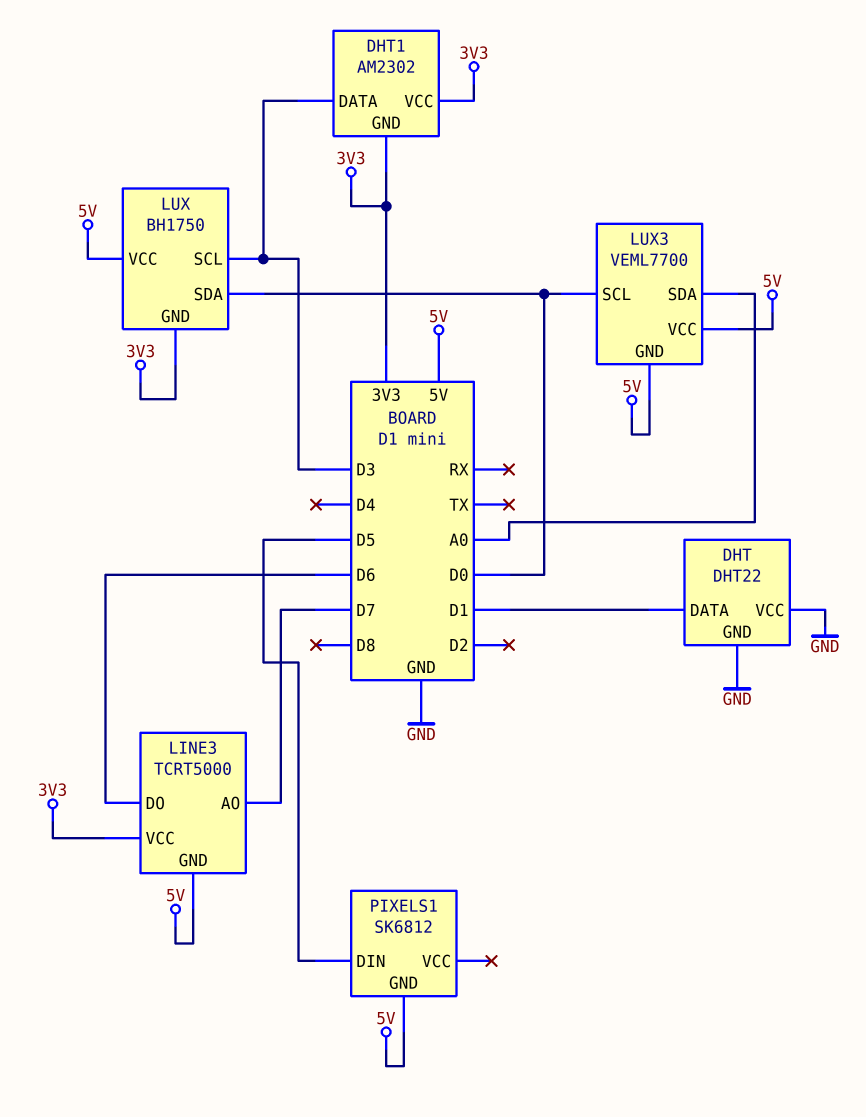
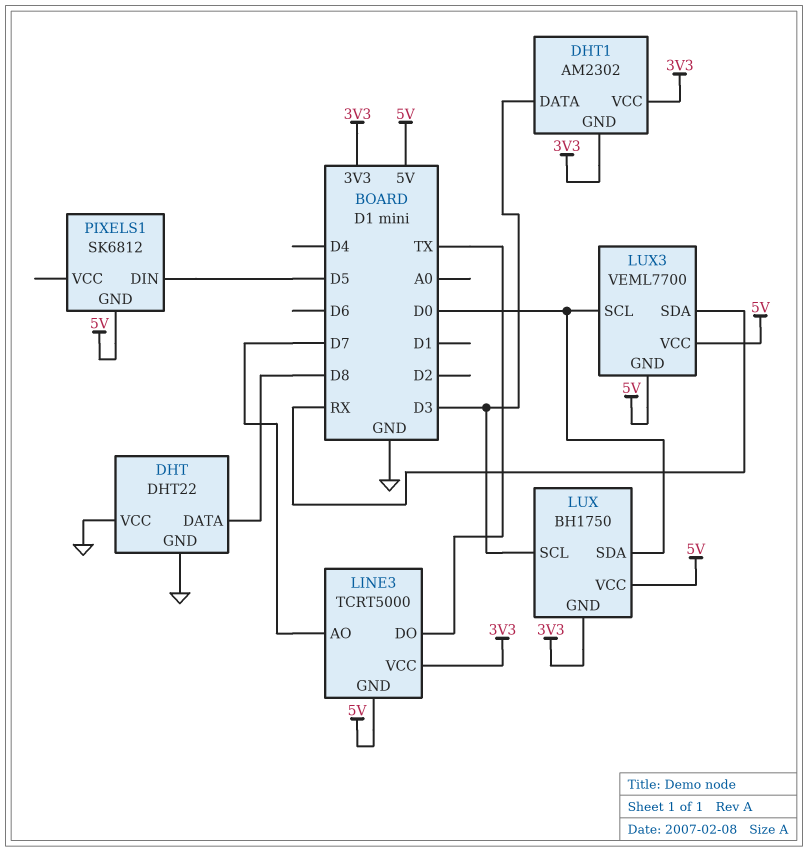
DHT pin DATA: D1 -> D8
LINE3 pin DO: D6 -> TX
LUX3 pin SDA: A0 -> RX

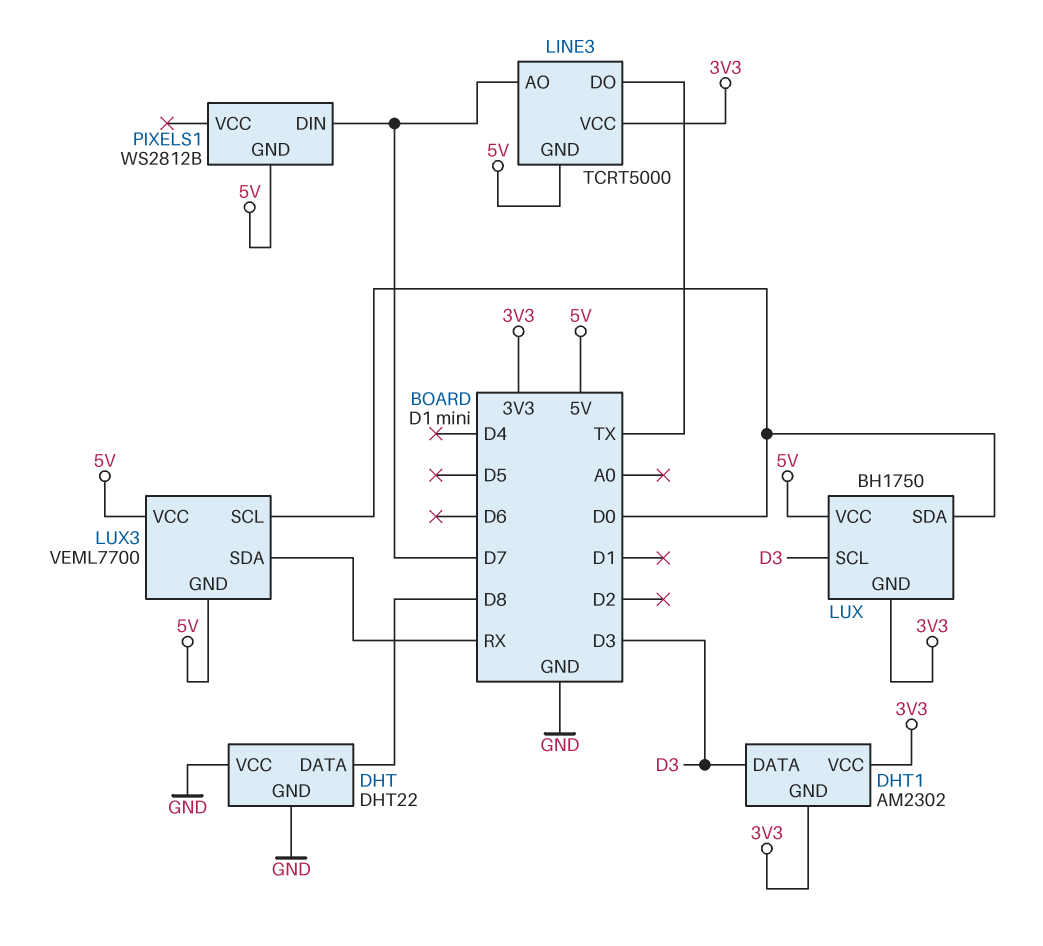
PIXELS1: SK6812 -> WS2812B
PIXELS1 pin DIN: D5 -> D7

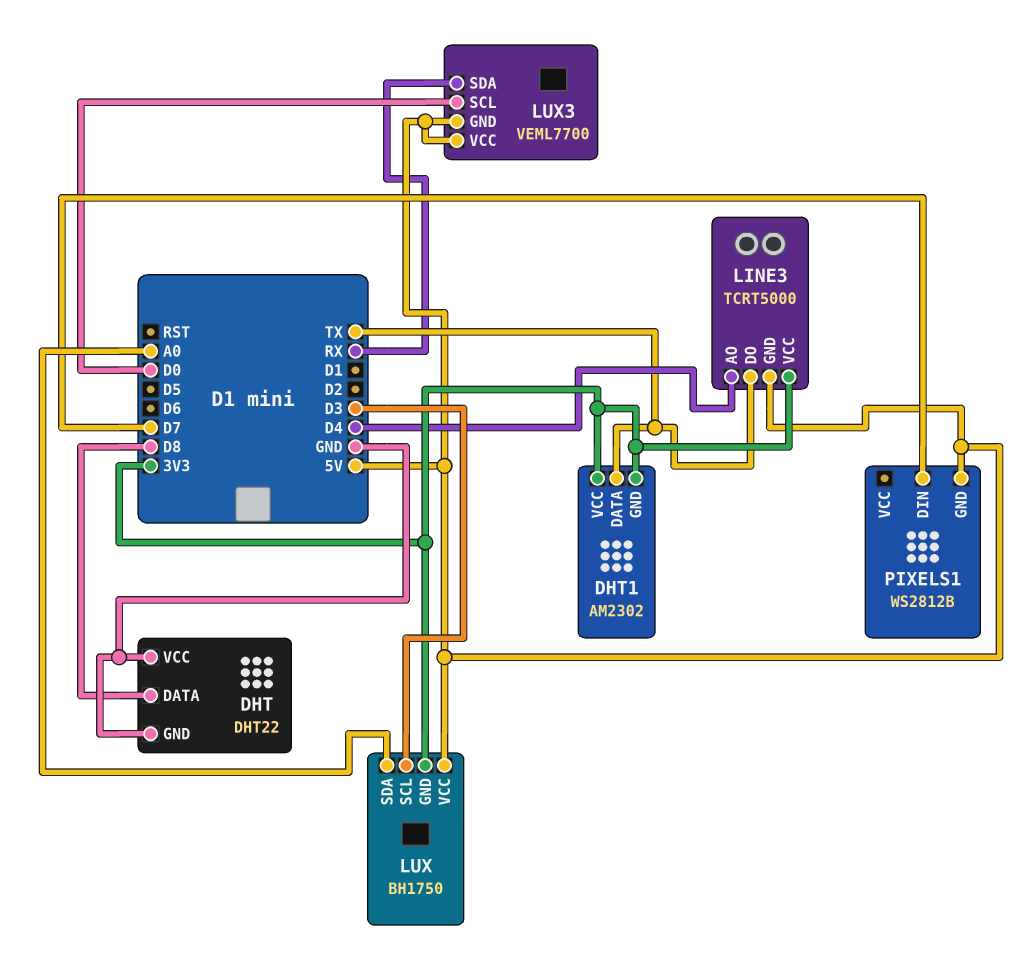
DHT1 pin DATA: D3 -> TX
LINE3 pin AO: D7 -> D4
LUX pin SDA: D0 -> A0

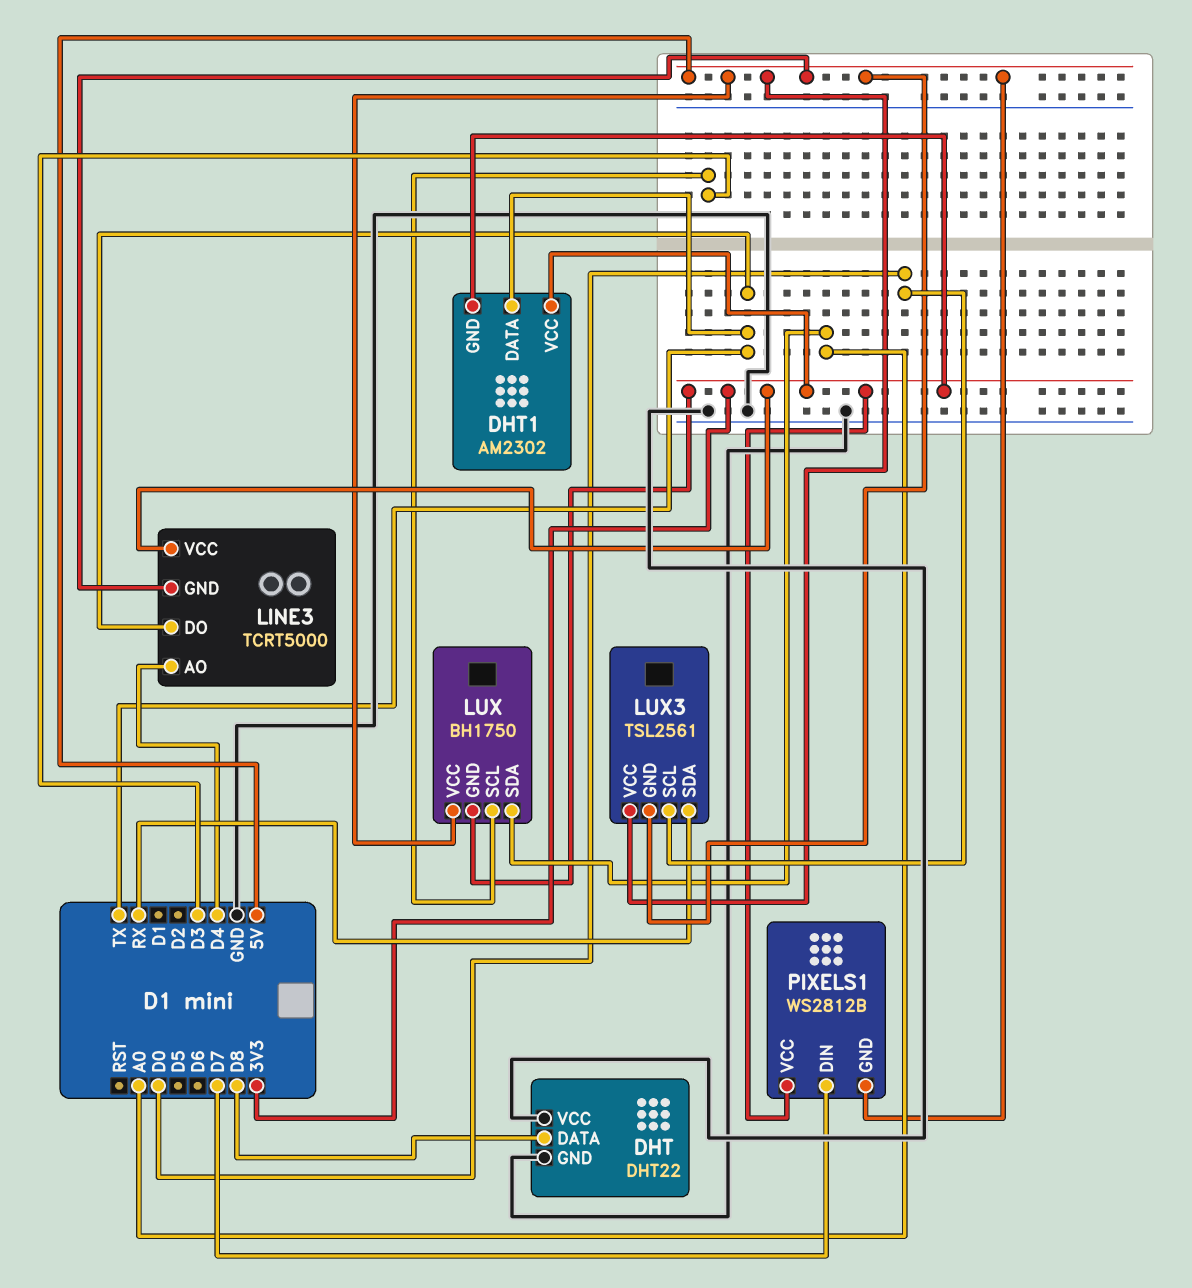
LUX3: VEML7700 -> TSL2561
PIXELS1 pin VCC: none -> 3V3

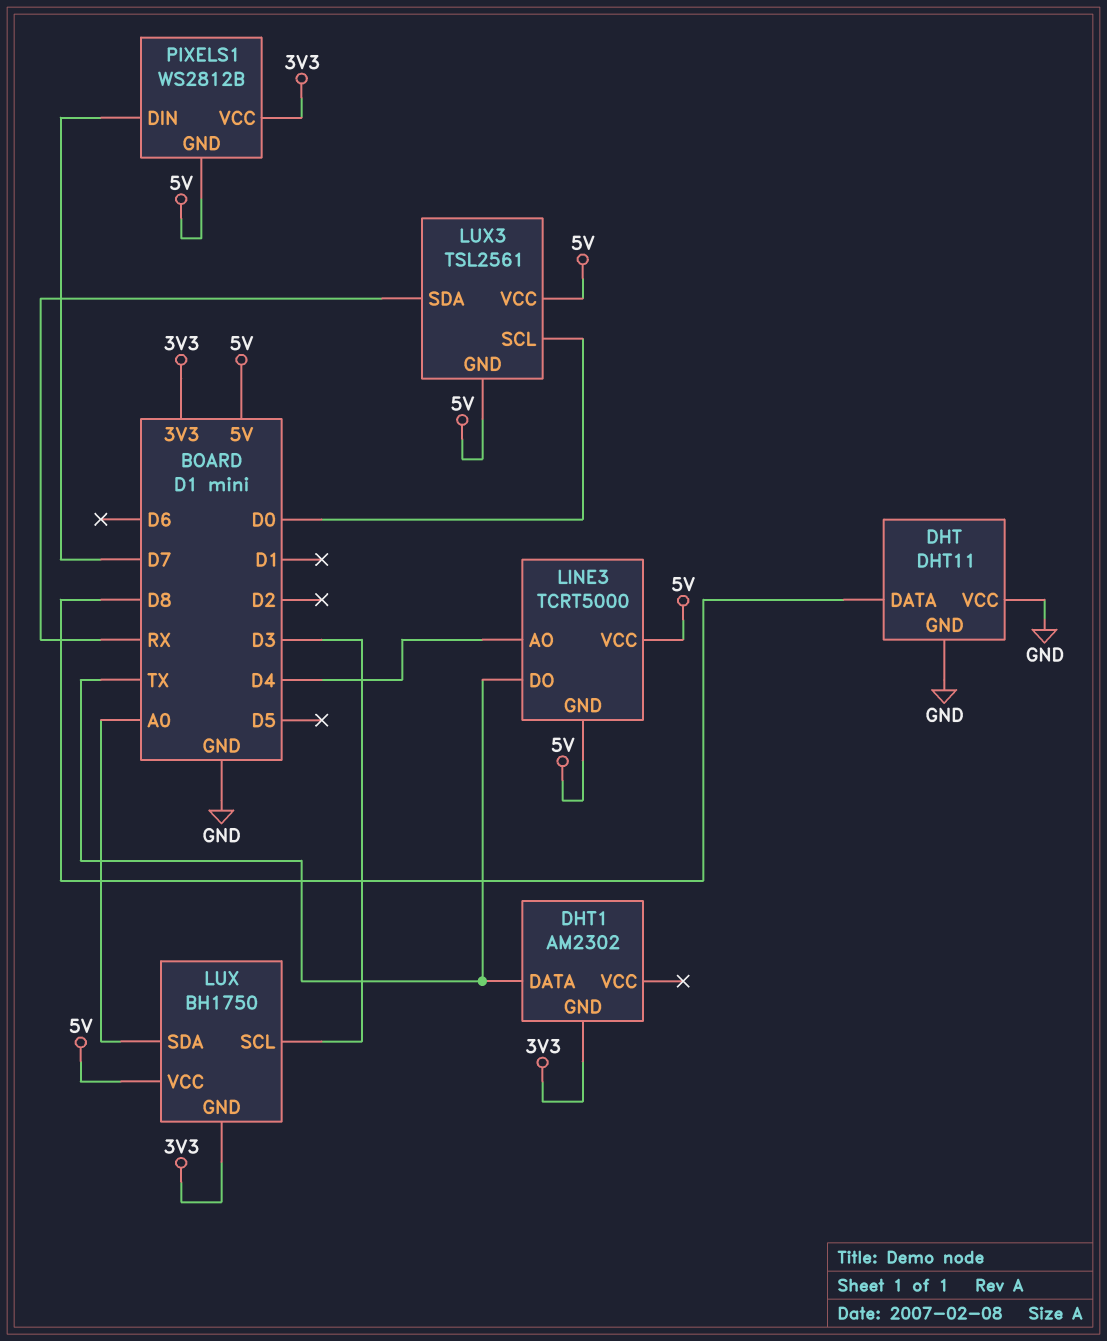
DHT: DHT22 -> DHT11
DHT1 pin VCC: 3V3 -> none
LINE3 pin VCC: 3V3 -> 5V

